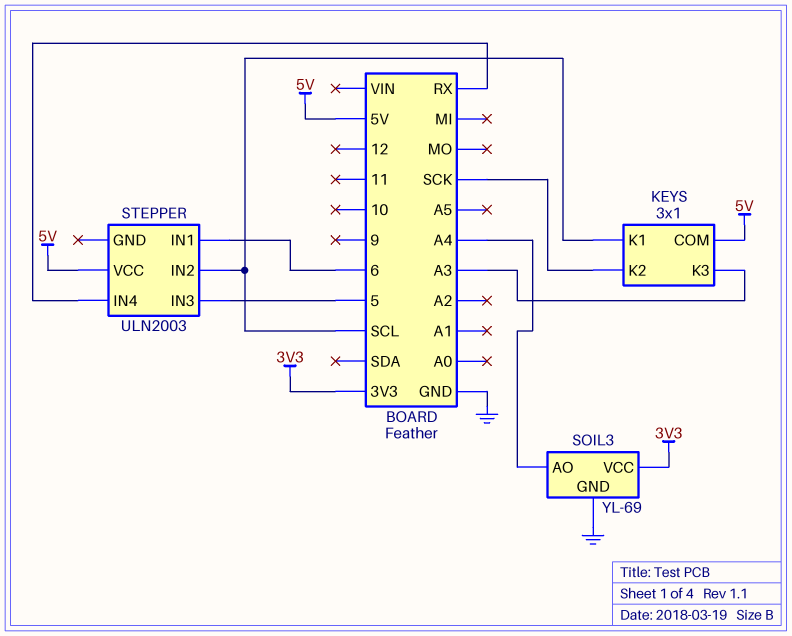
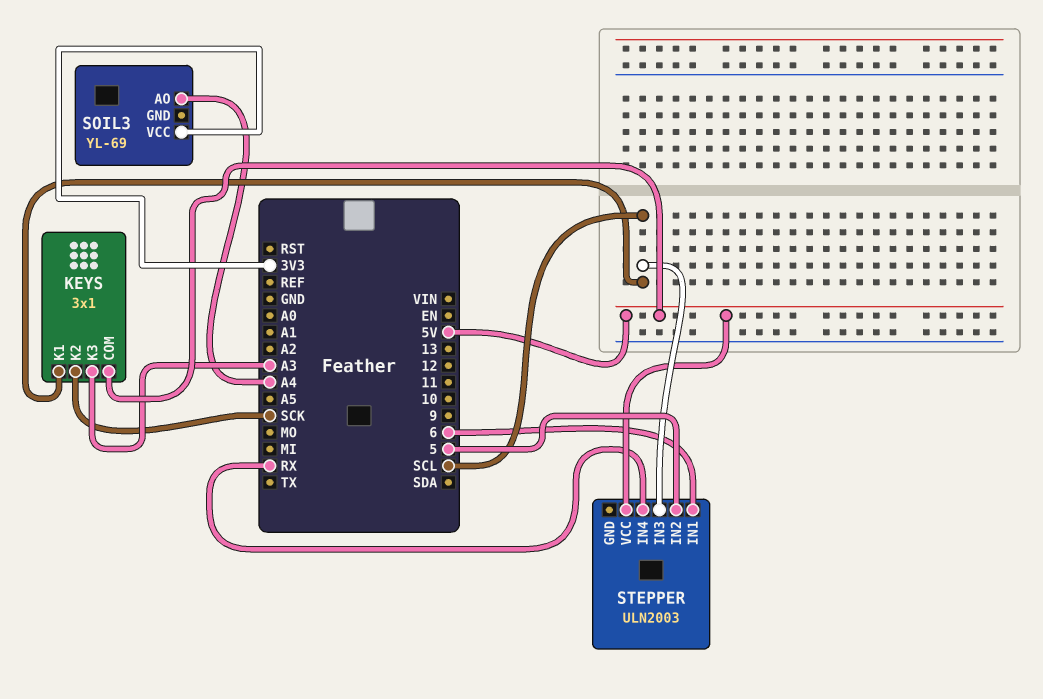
SOIL3 pin GND: GND -> none
STEPPER pin IN2: SCL -> 5
STEPPER pin IN3: 5 -> SCL

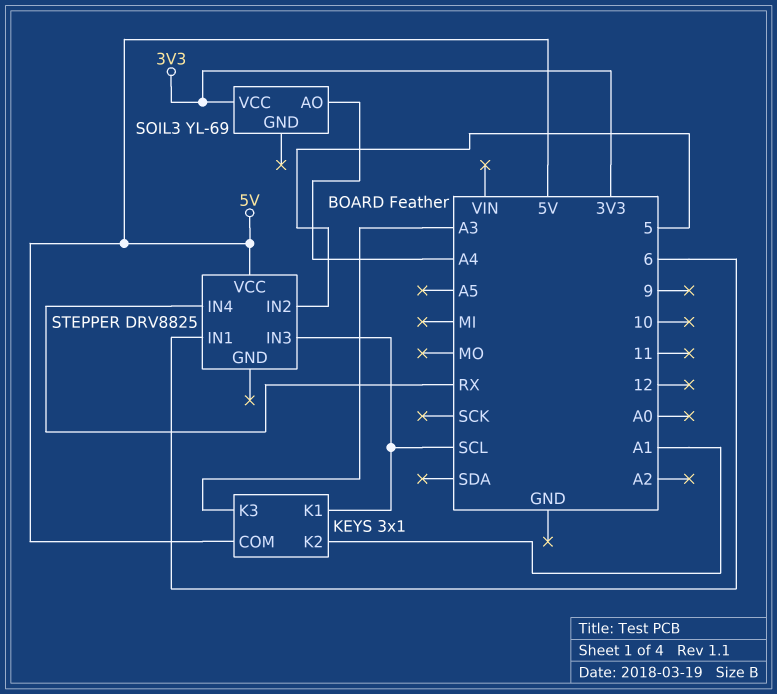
KEYS pin K2: SCK -> A1
STEPPER: ULN2003 -> DRV8825

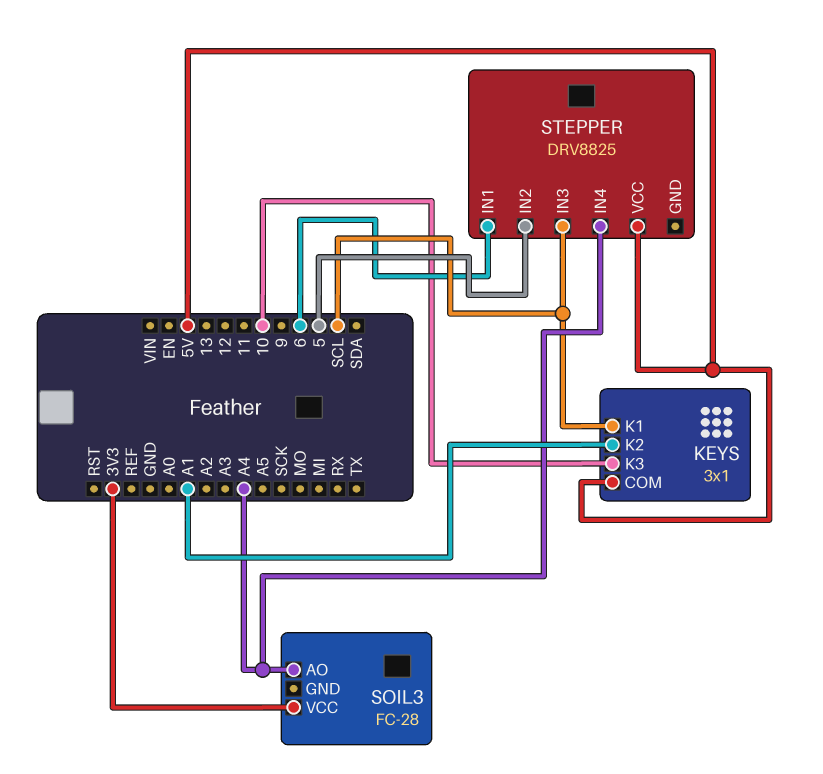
KEYS pin K3: A3 -> 10
SOIL3: YL-69 -> FC-28
STEPPER pin IN4: RX -> A4

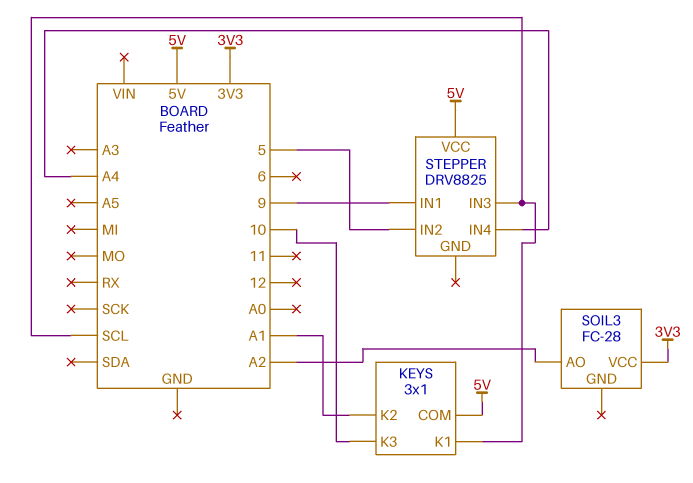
SOIL3 pin AO: A4 -> A2
STEPPER pin IN1: 6 -> 9

